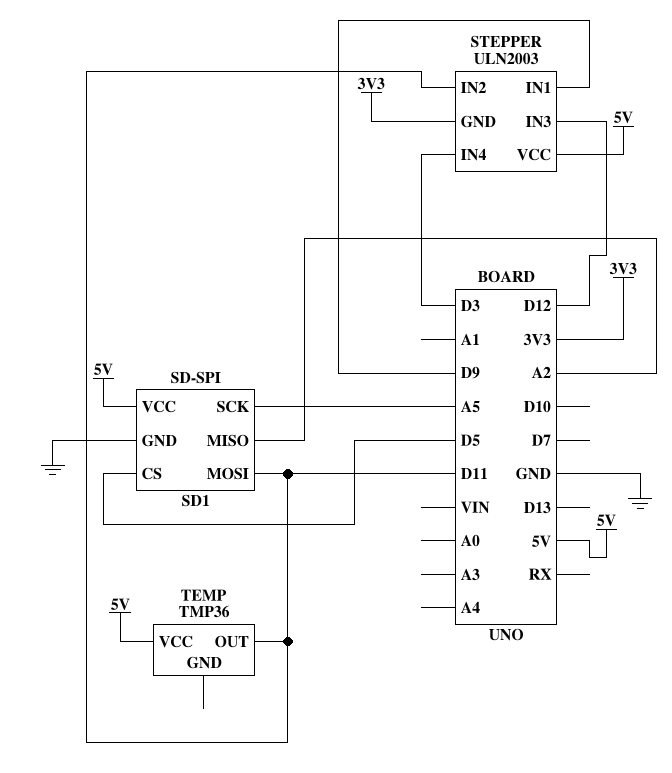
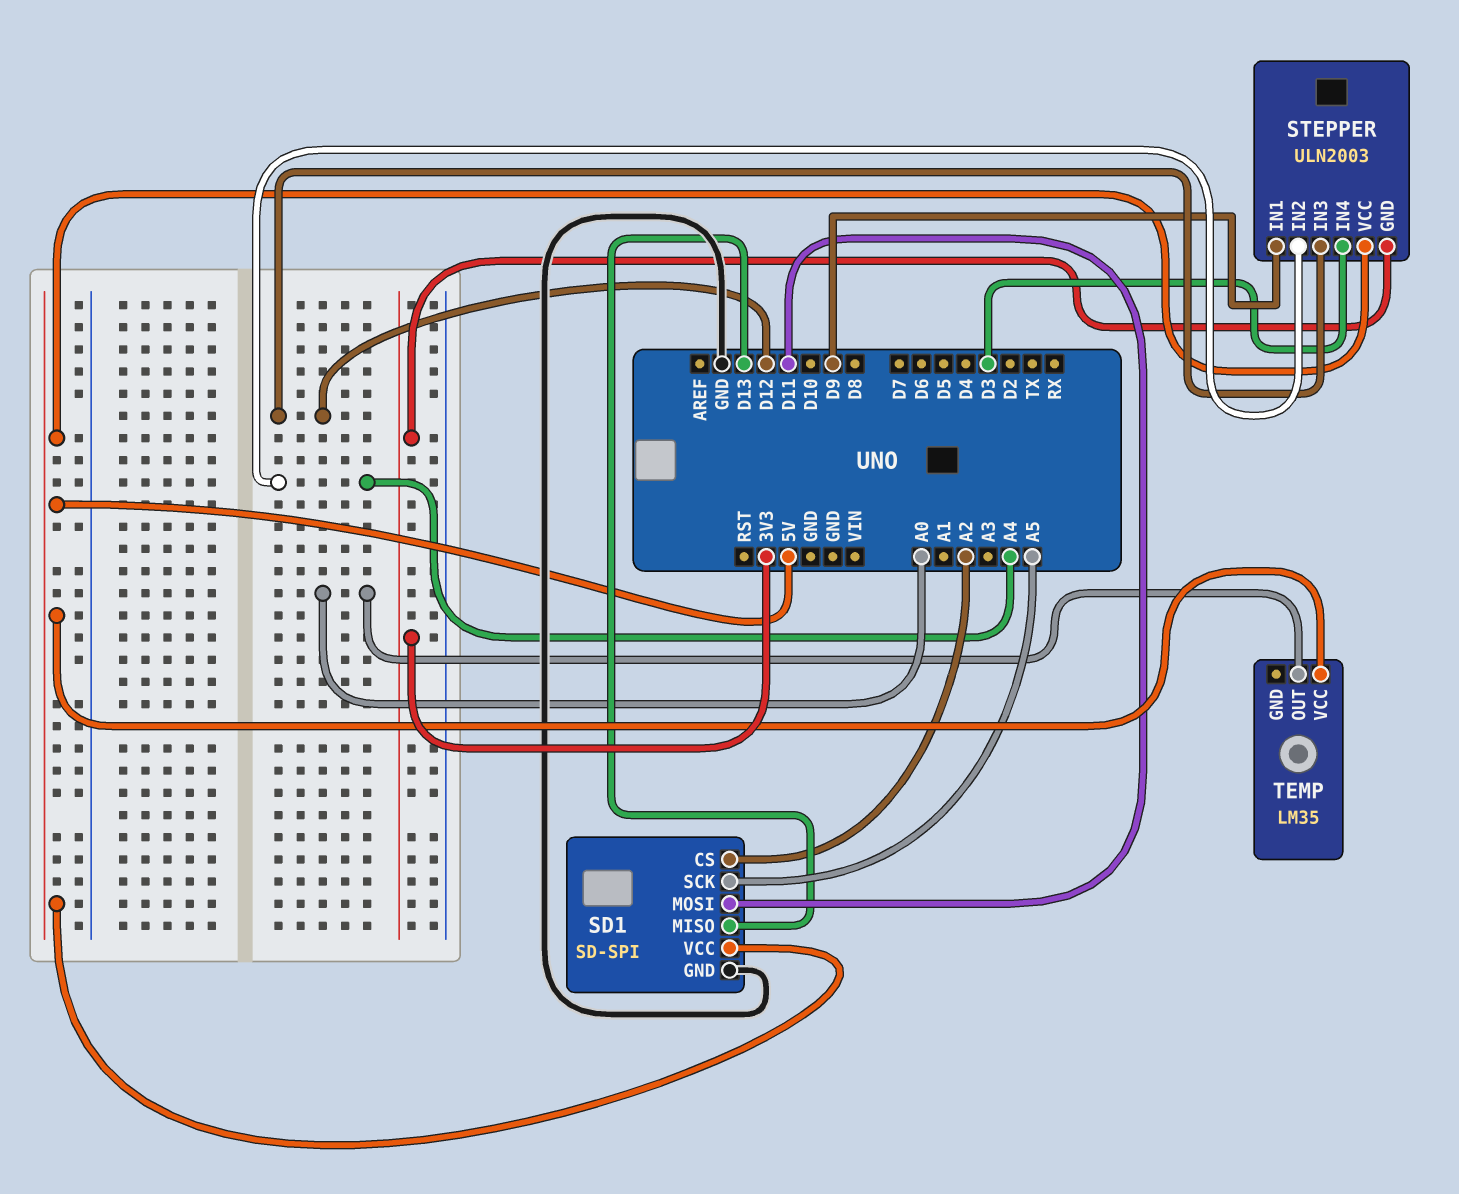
SD1 pin CS: D5 -> A2
SD1 pin MISO: A2 -> D13
STEPPER pin IN2: D11 -> A4
TEMP: TMP36 -> LM35
TEMP pin OUT: D11 -> A0

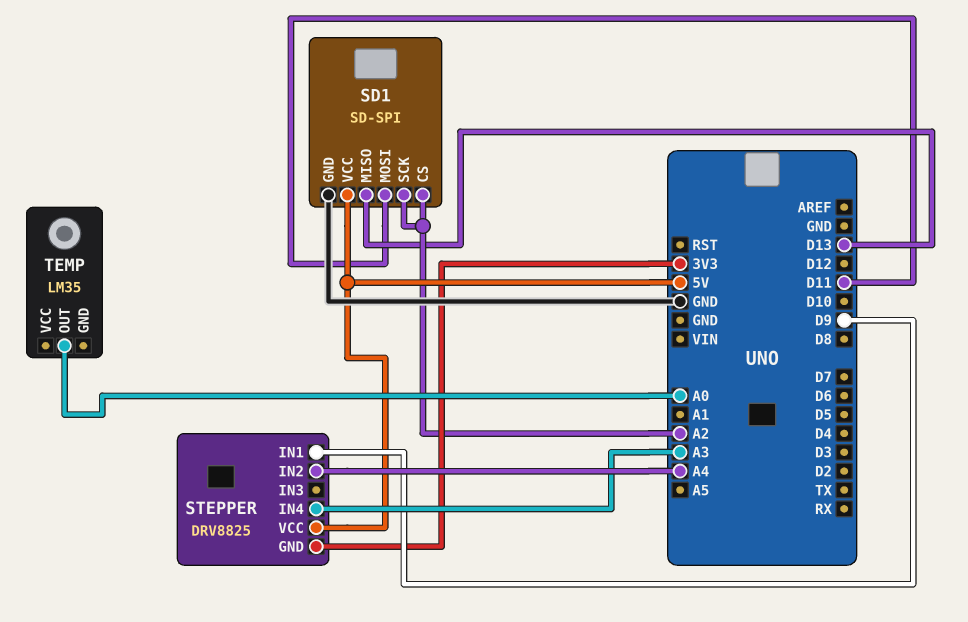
SD1 pin SCK: A5 -> A2
STEPPER: ULN2003 -> DRV8825
STEPPER pin IN3: D12 -> none
STEPPER pin IN4: D3 -> A3
TEMP pin VCC: 5V -> none

